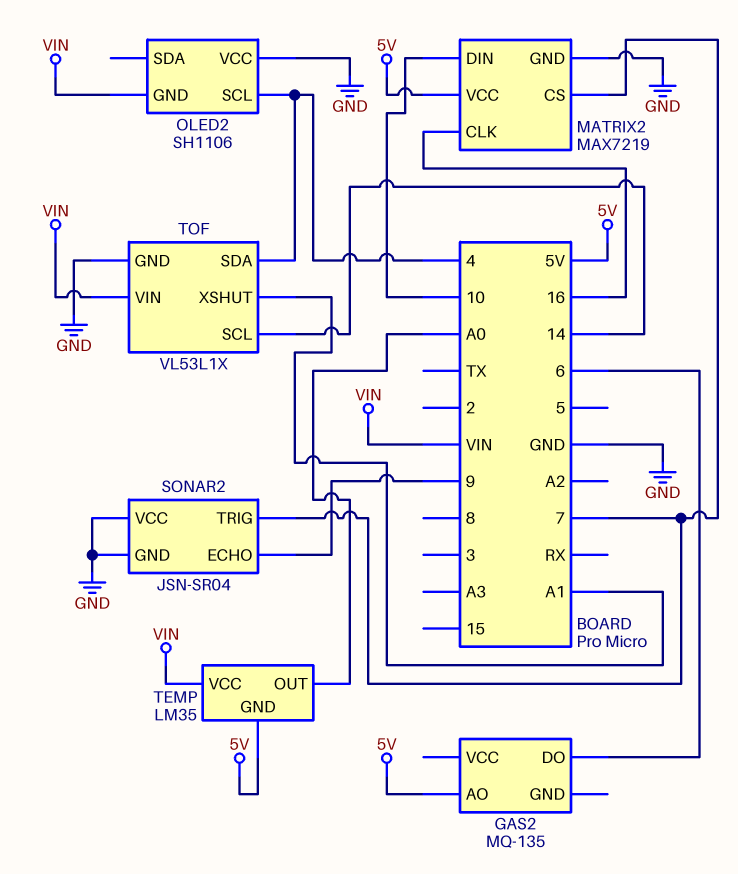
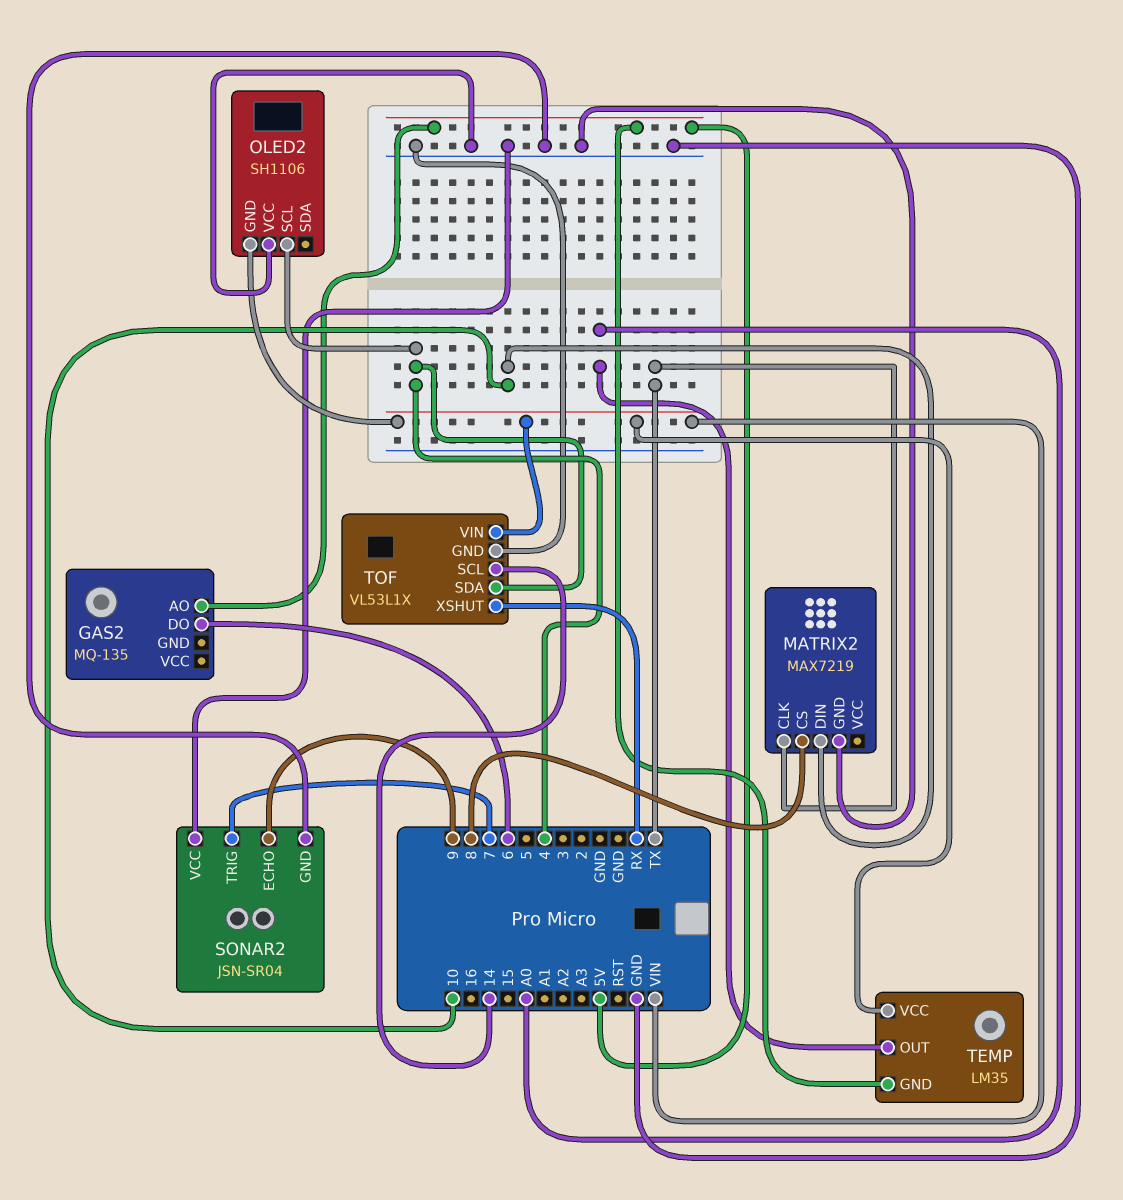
MATRIX2 pin CLK: 16 -> TX
MATRIX2 pin CS: 7 -> 8
MATRIX2 pin VCC: 5V -> none
TOF pin XSHUT: A1 -> RX

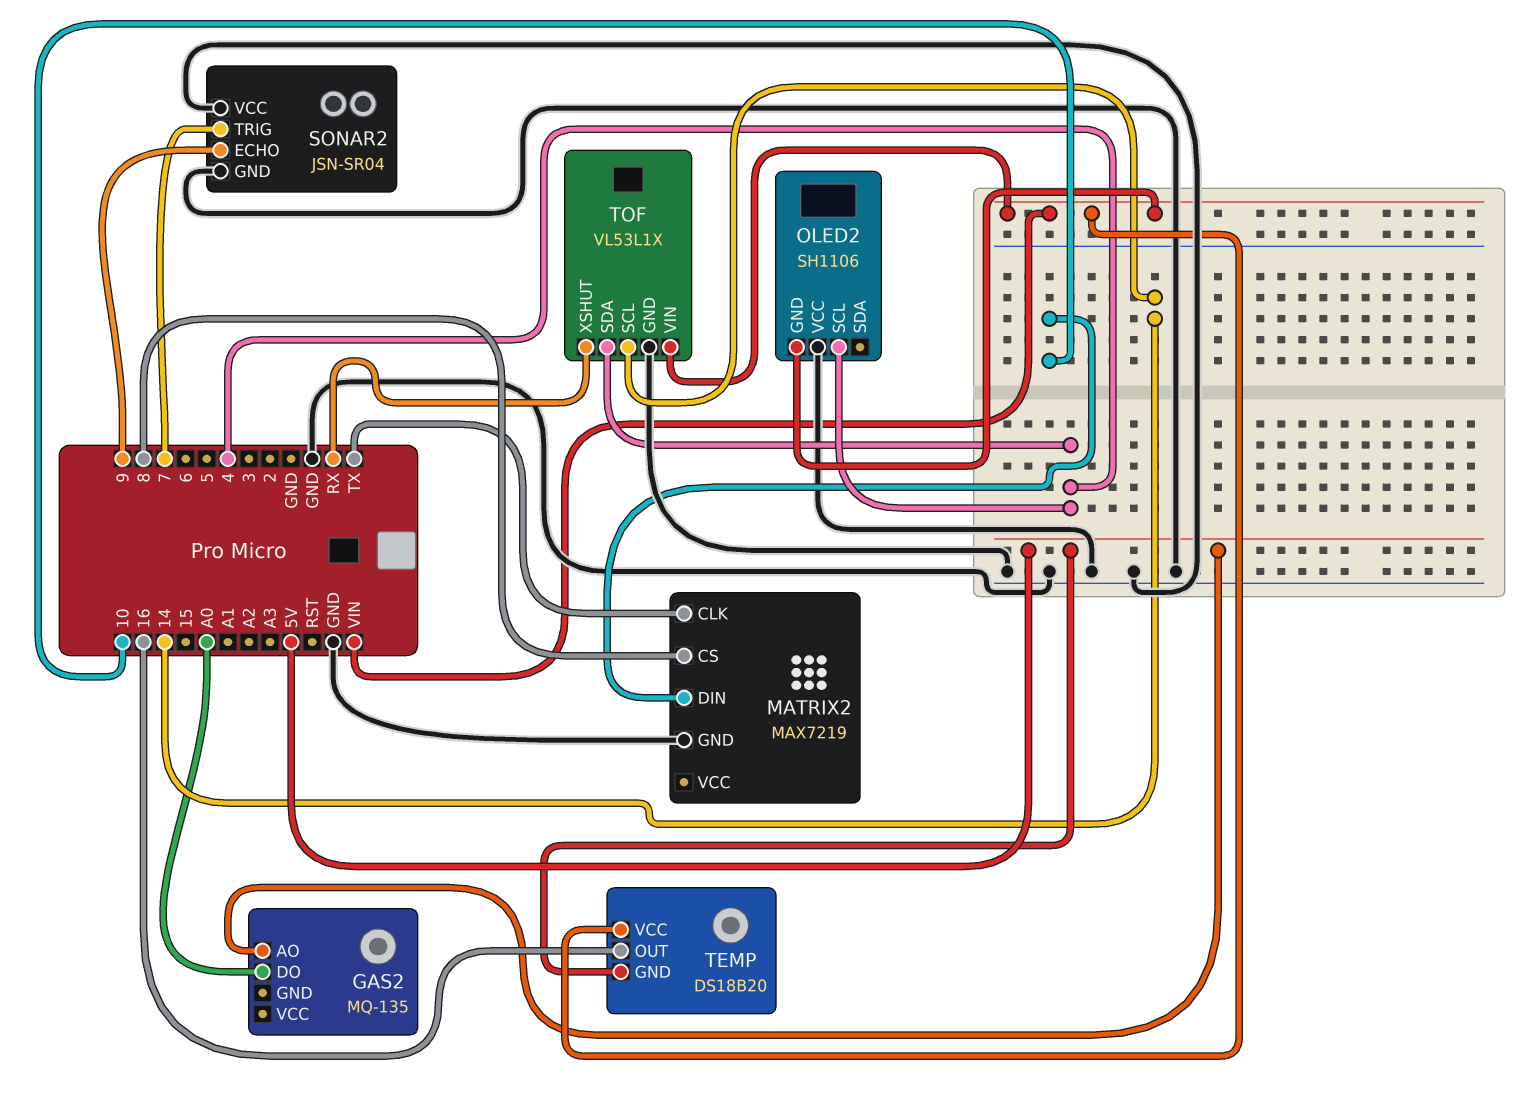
GAS2 pin DO: 6 -> A0
TEMP: LM35 -> DS18B20
TEMP pin OUT: A0 -> 16

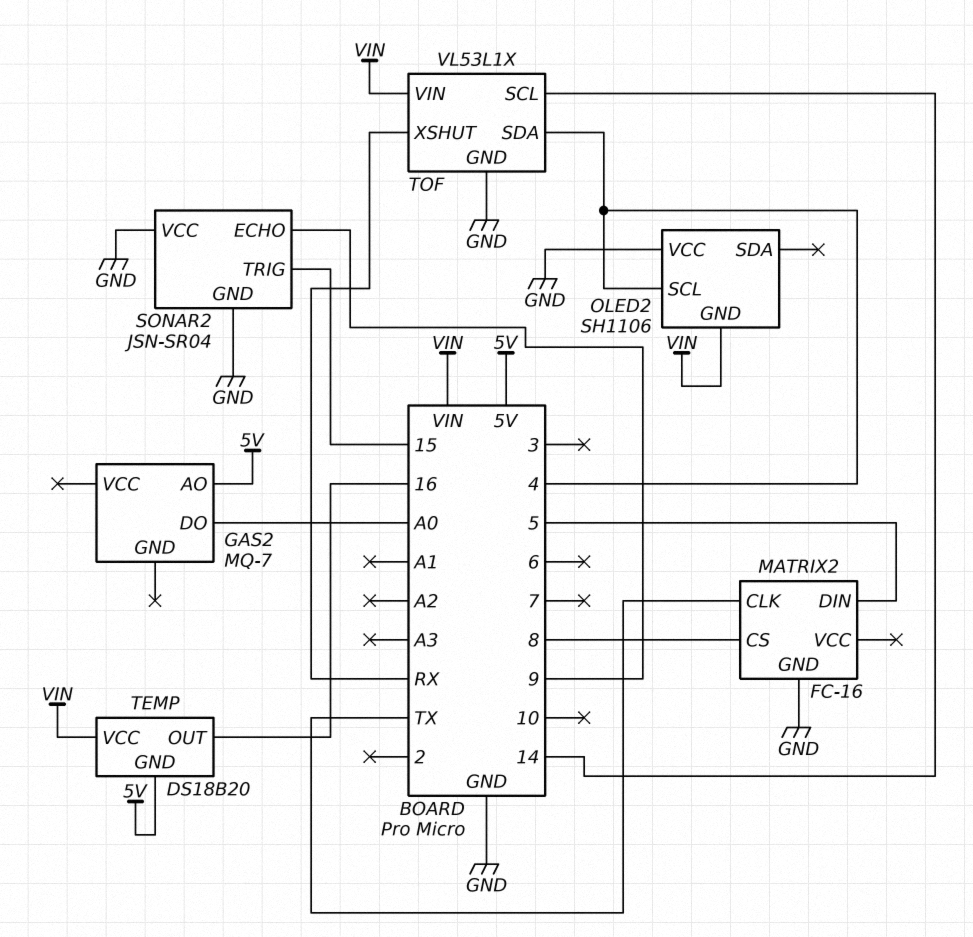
GAS2: MQ-135 -> MQ-7
MATRIX2: MAX7219 -> FC-16
MATRIX2 pin DIN: 10 -> 5
SONAR2 pin TRIG: 7 -> 15

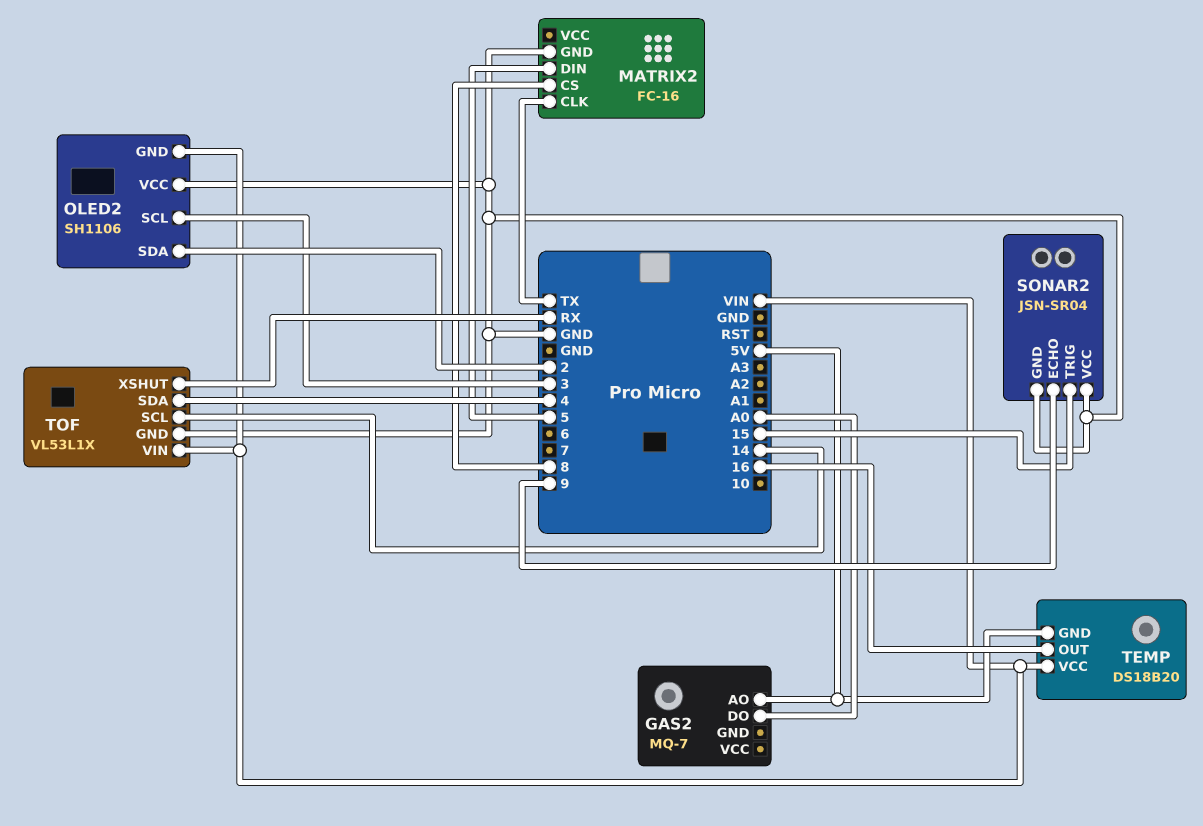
OLED2 pin SCL: 4 -> 3
OLED2 pin SDA: none -> 2

